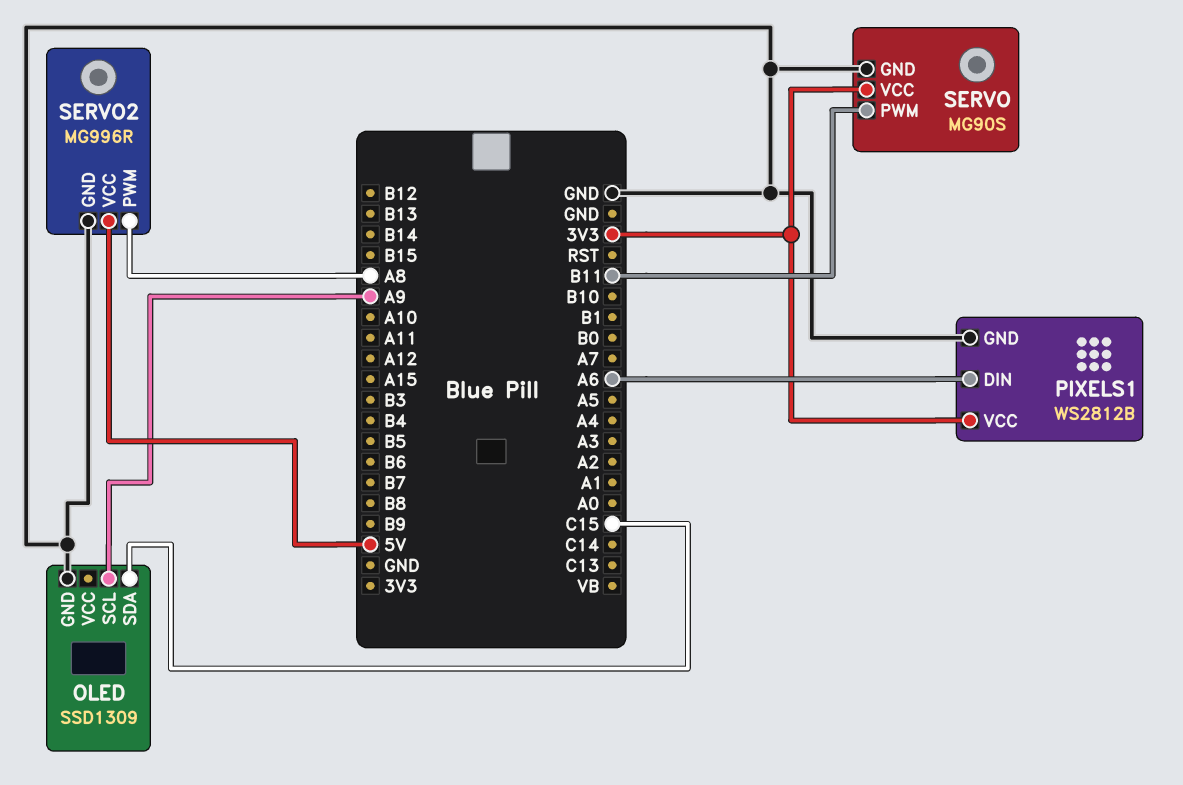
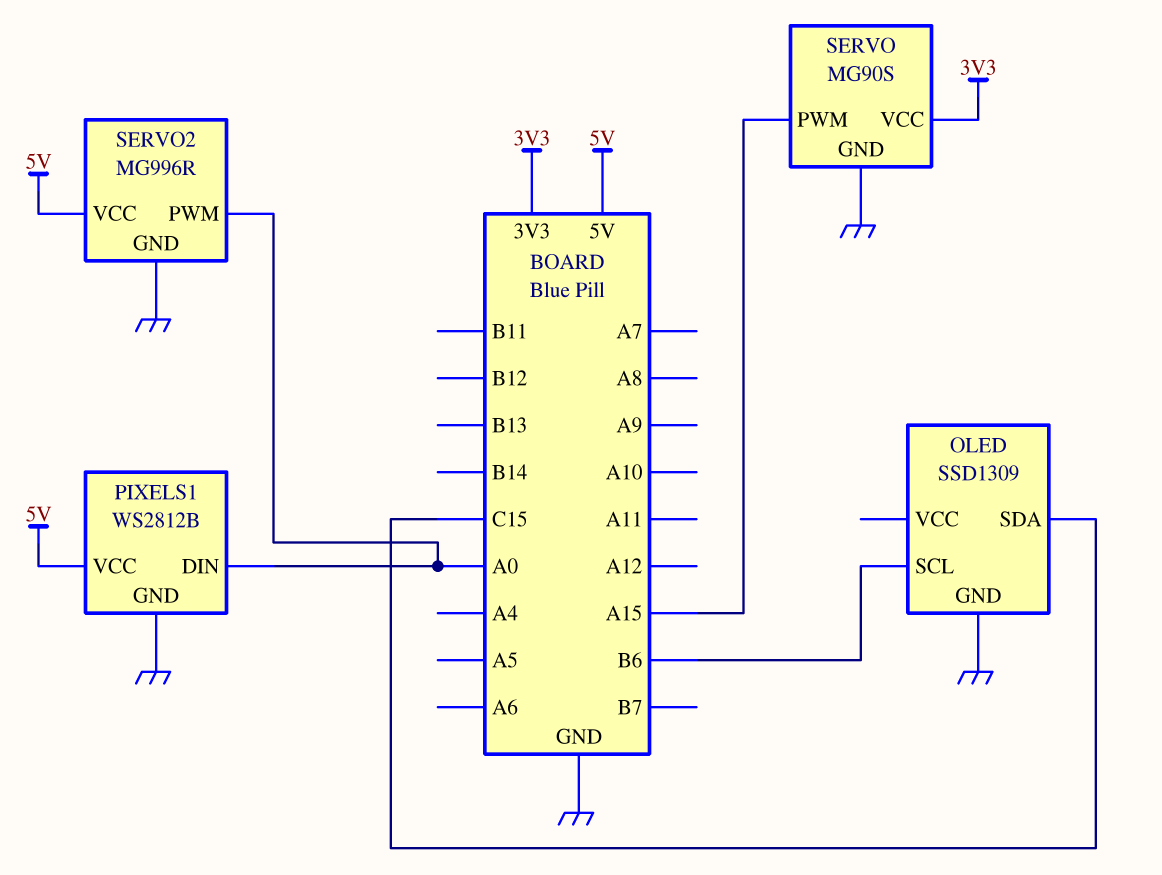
OLED pin SCL: A9 -> B6
PIXELS1 pin DIN: A6 -> A0
PIXELS1 pin VCC: 3V3 -> 5V
SERVO pin PWM: B11 -> A15
SERVO2 pin PWM: A8 -> A0

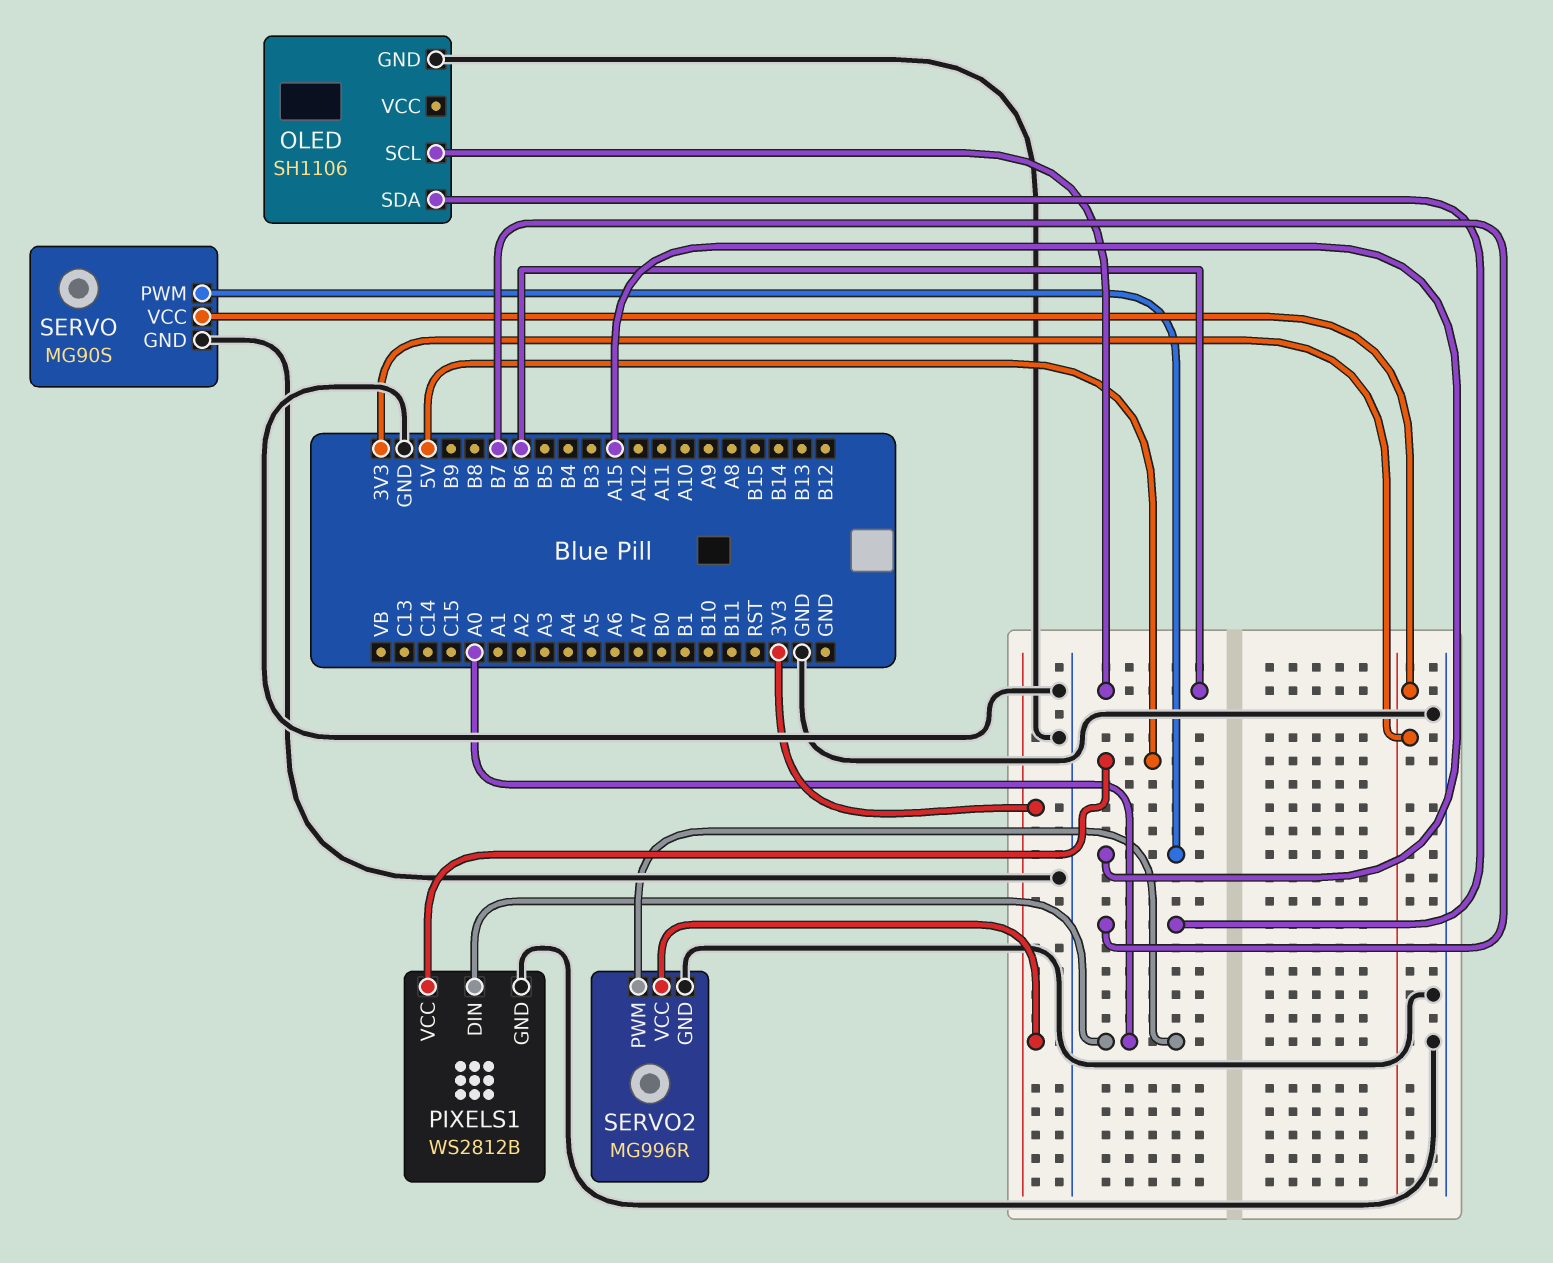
OLED: SSD1309 -> SH1106
OLED pin SDA: C15 -> B7
SERVO2 pin VCC: 5V -> 3V3

